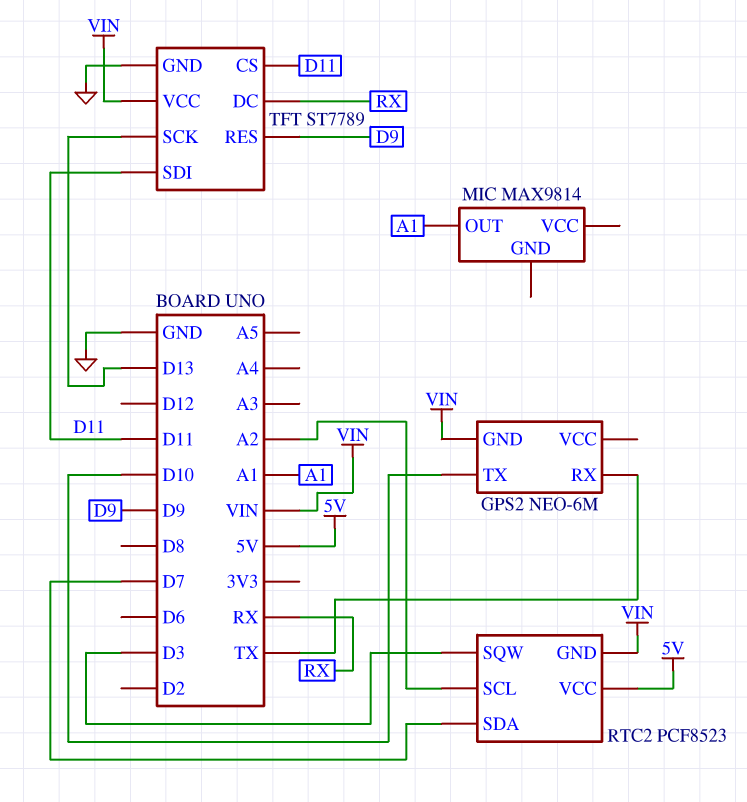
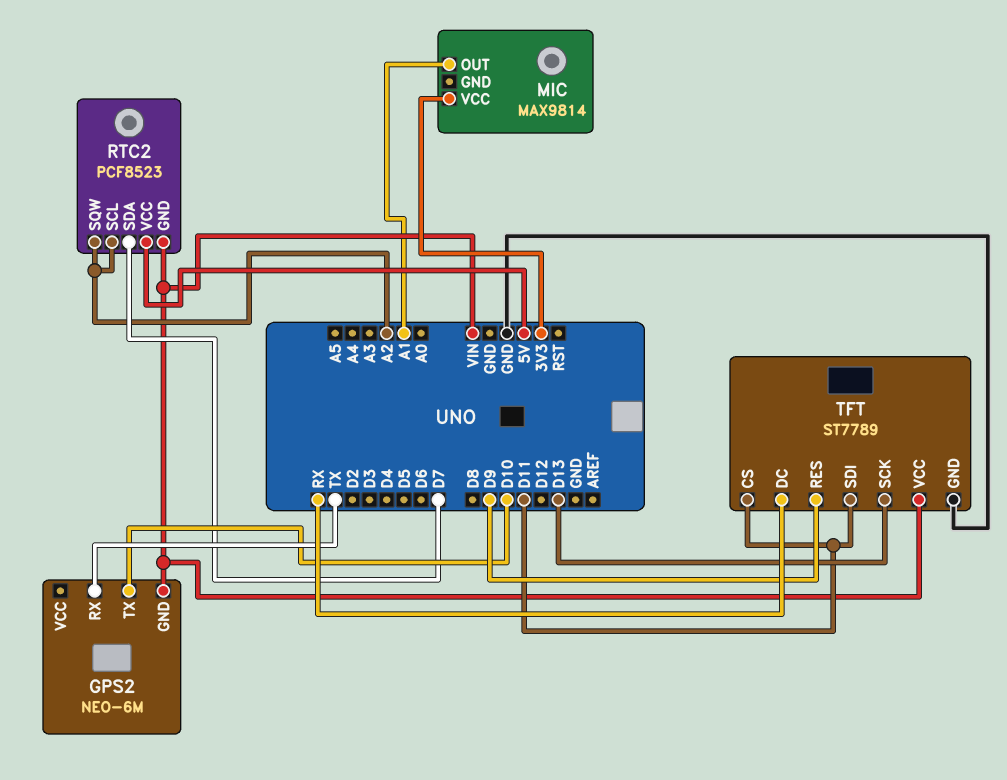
MIC pin VCC: none -> 3V3
RTC2 pin SQW: D3 -> A2

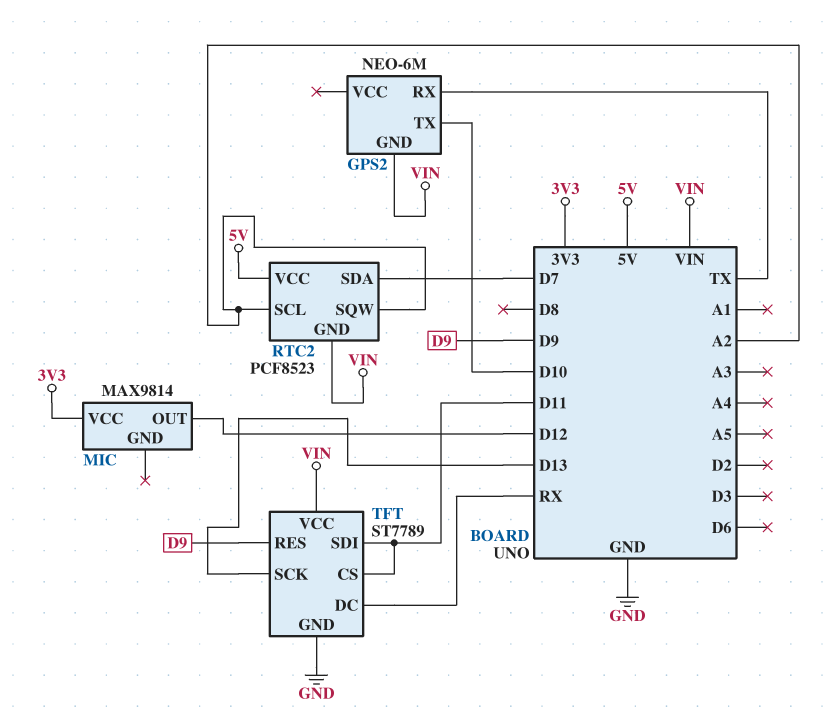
MIC pin OUT: A1 -> D12

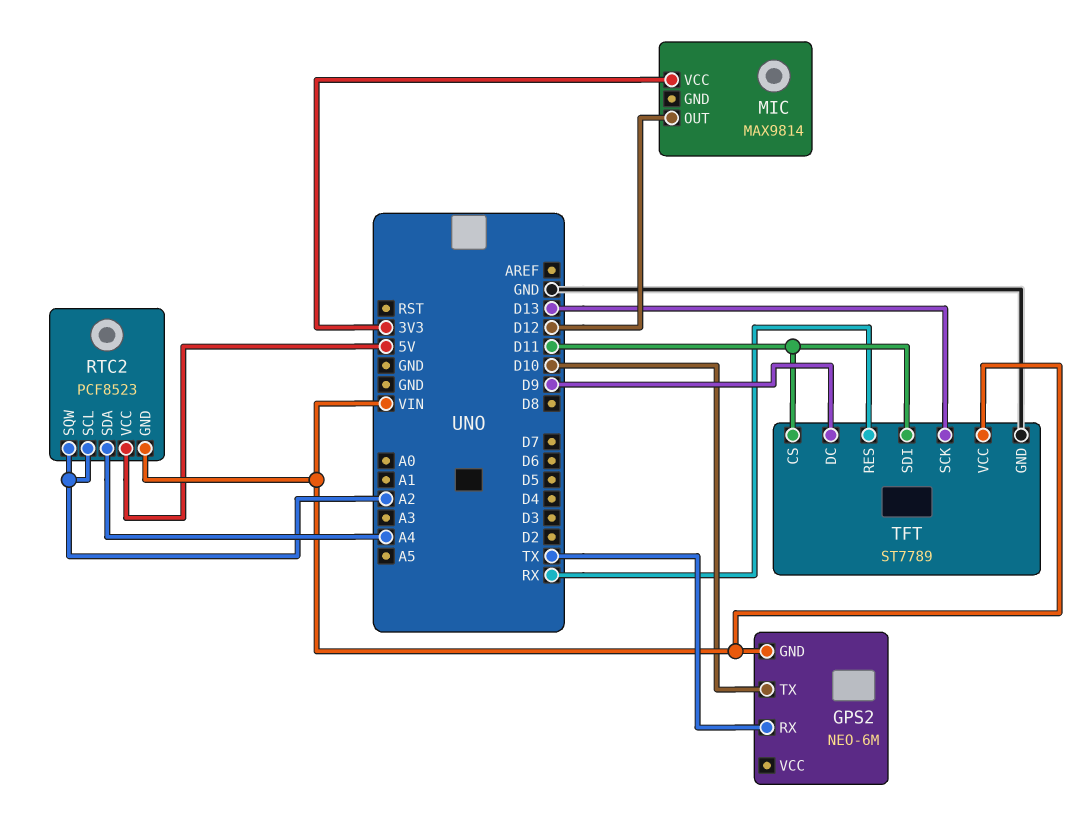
RTC2 pin SDA: D7 -> A4
TFT pin DC: RX -> D9
TFT pin RES: D9 -> RX

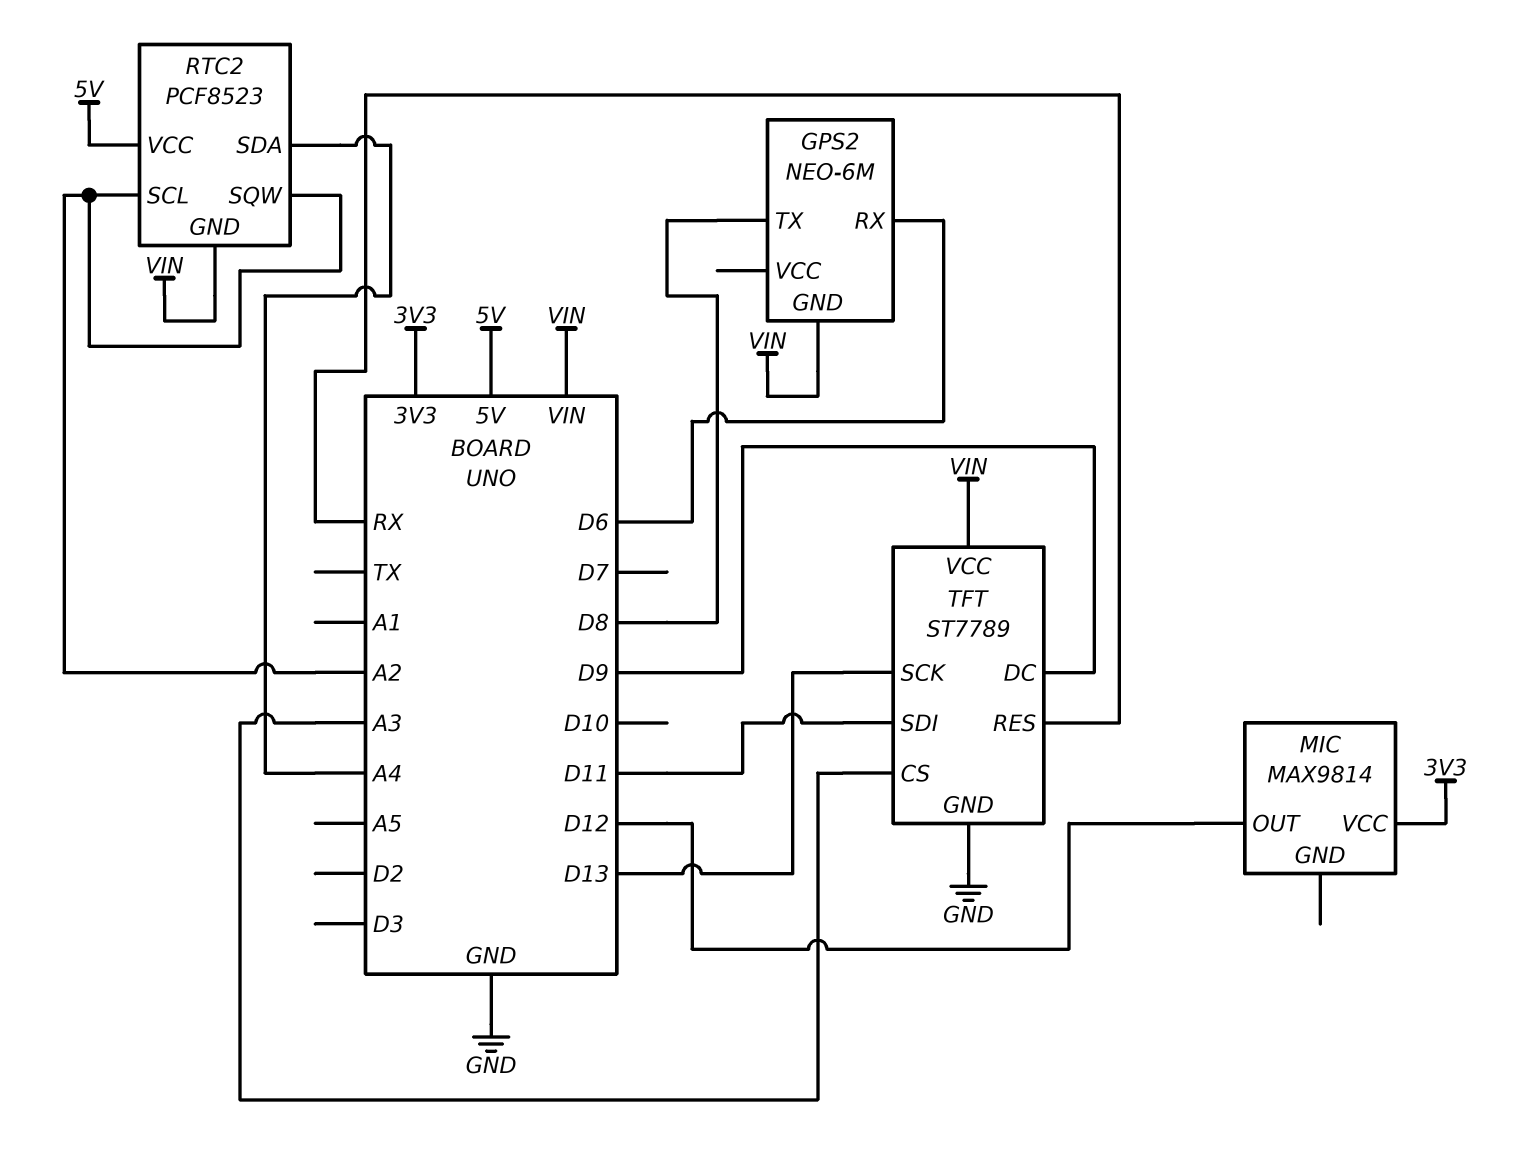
GPS2 pin RX: TX -> D6
GPS2 pin TX: D10 -> D8
TFT pin CS: D11 -> A3

